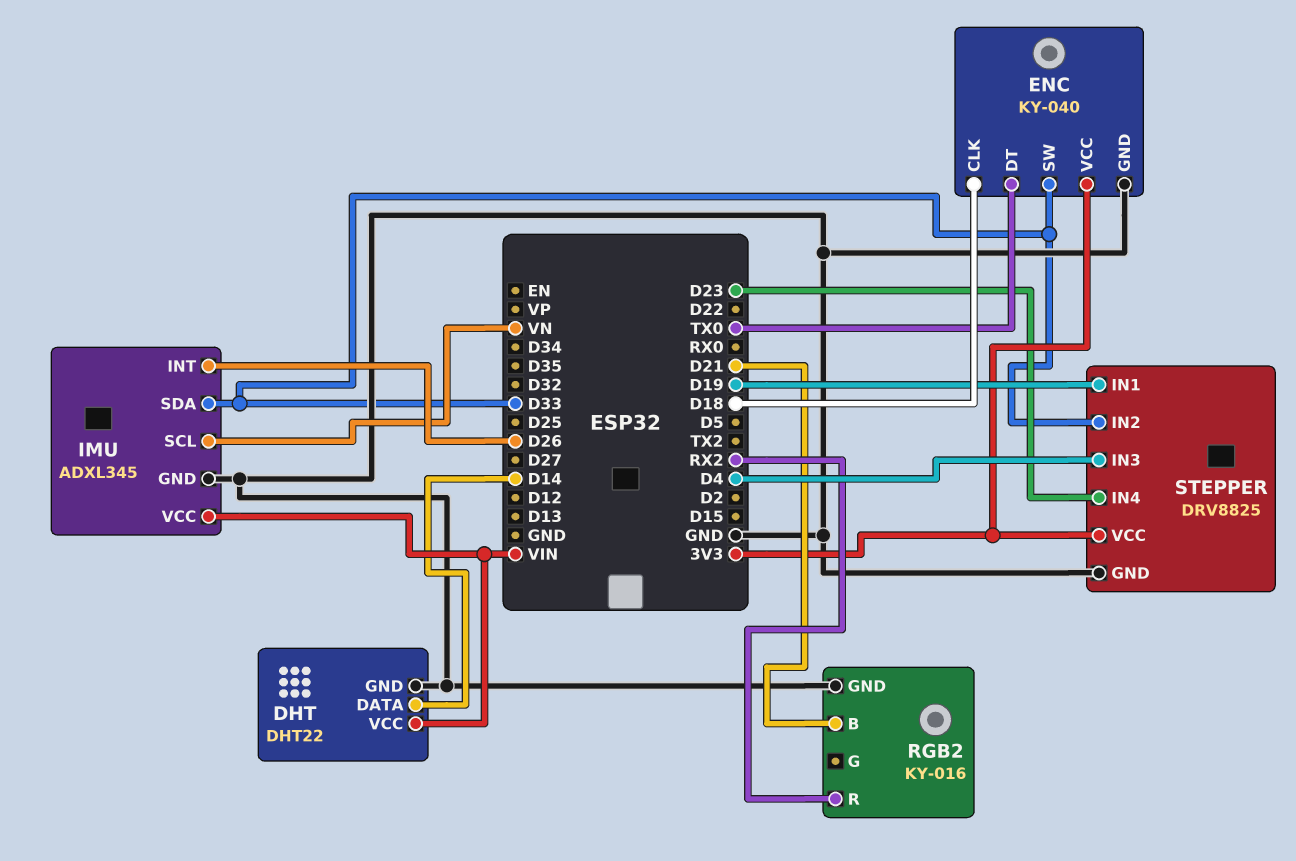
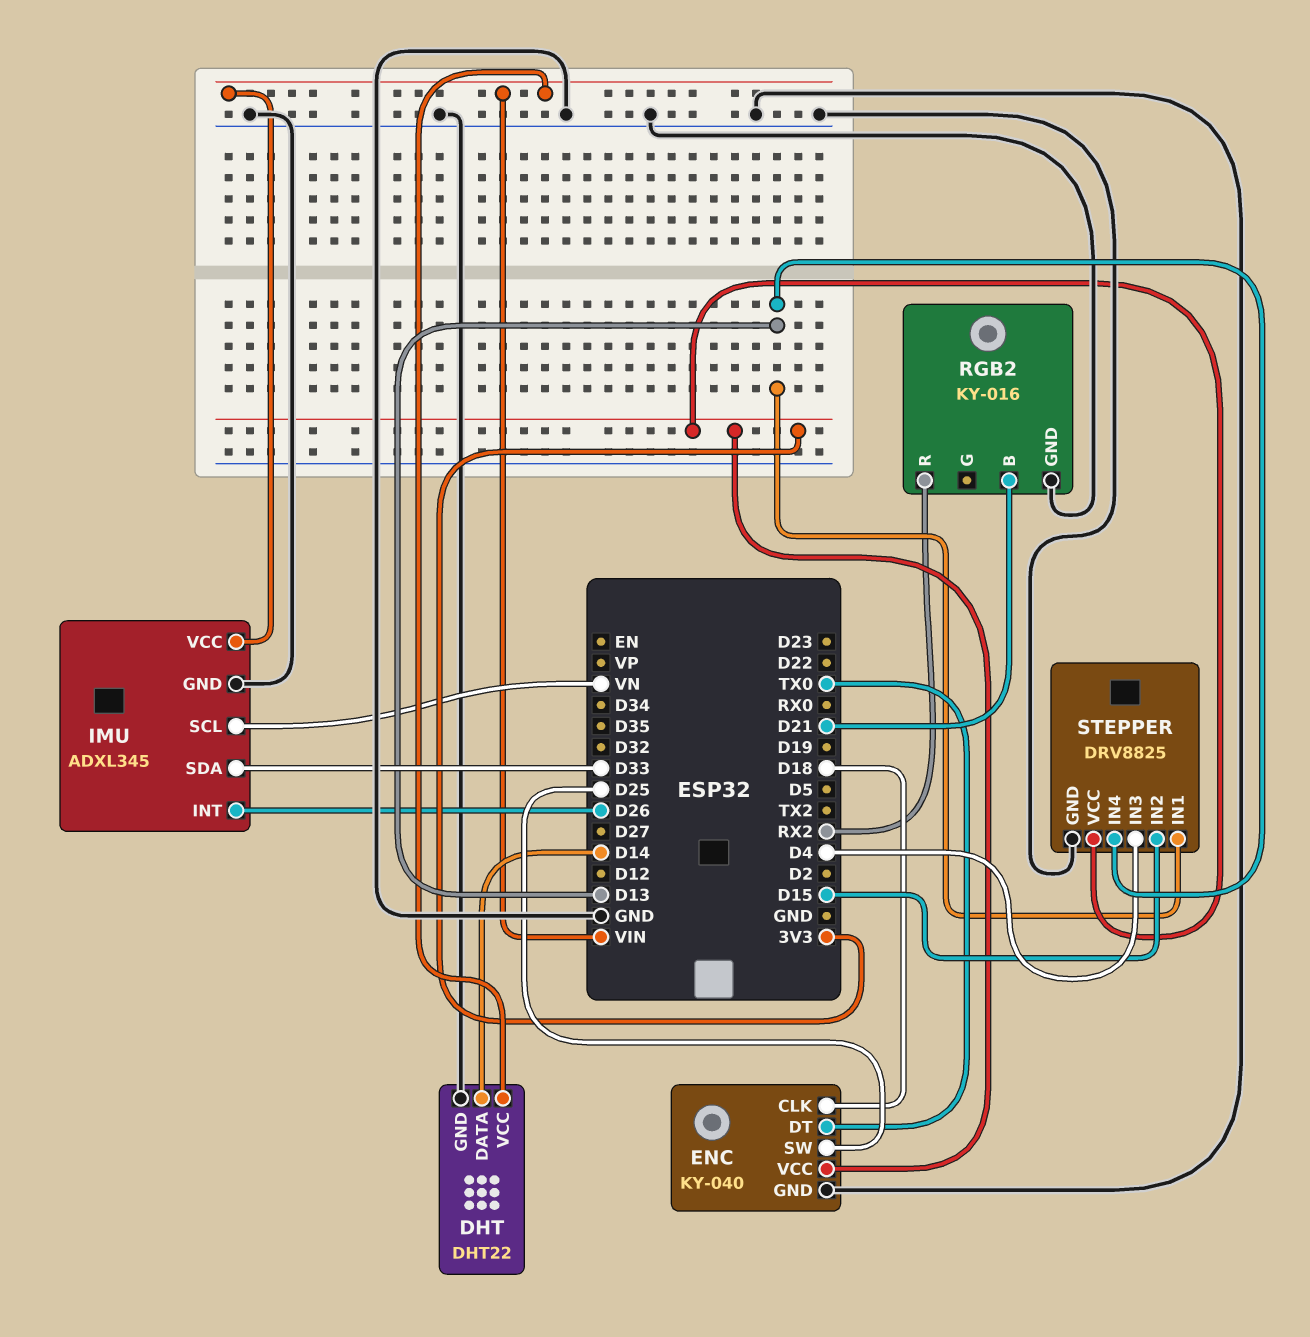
ENC pin SW: D33 -> D25
STEPPER pin IN1: D19 -> D13
STEPPER pin IN2: D33 -> D15
STEPPER pin IN4: D23 -> D13

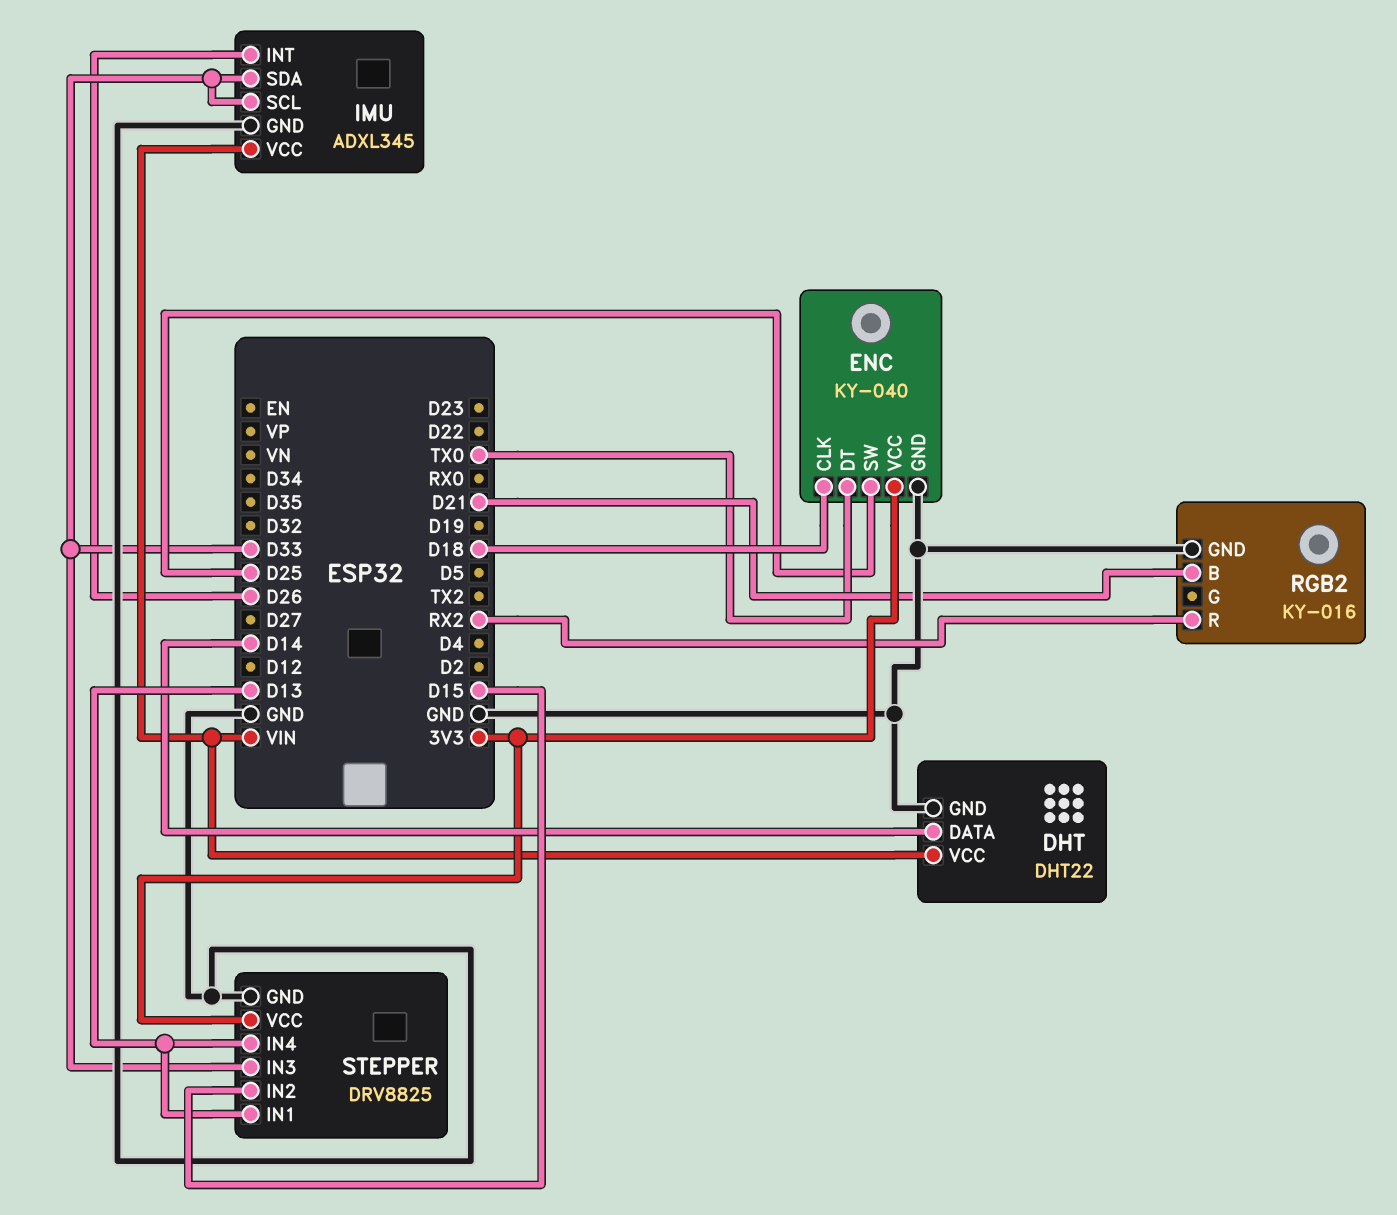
IMU pin SCL: VN -> D33
STEPPER pin IN3: D4 -> D33

